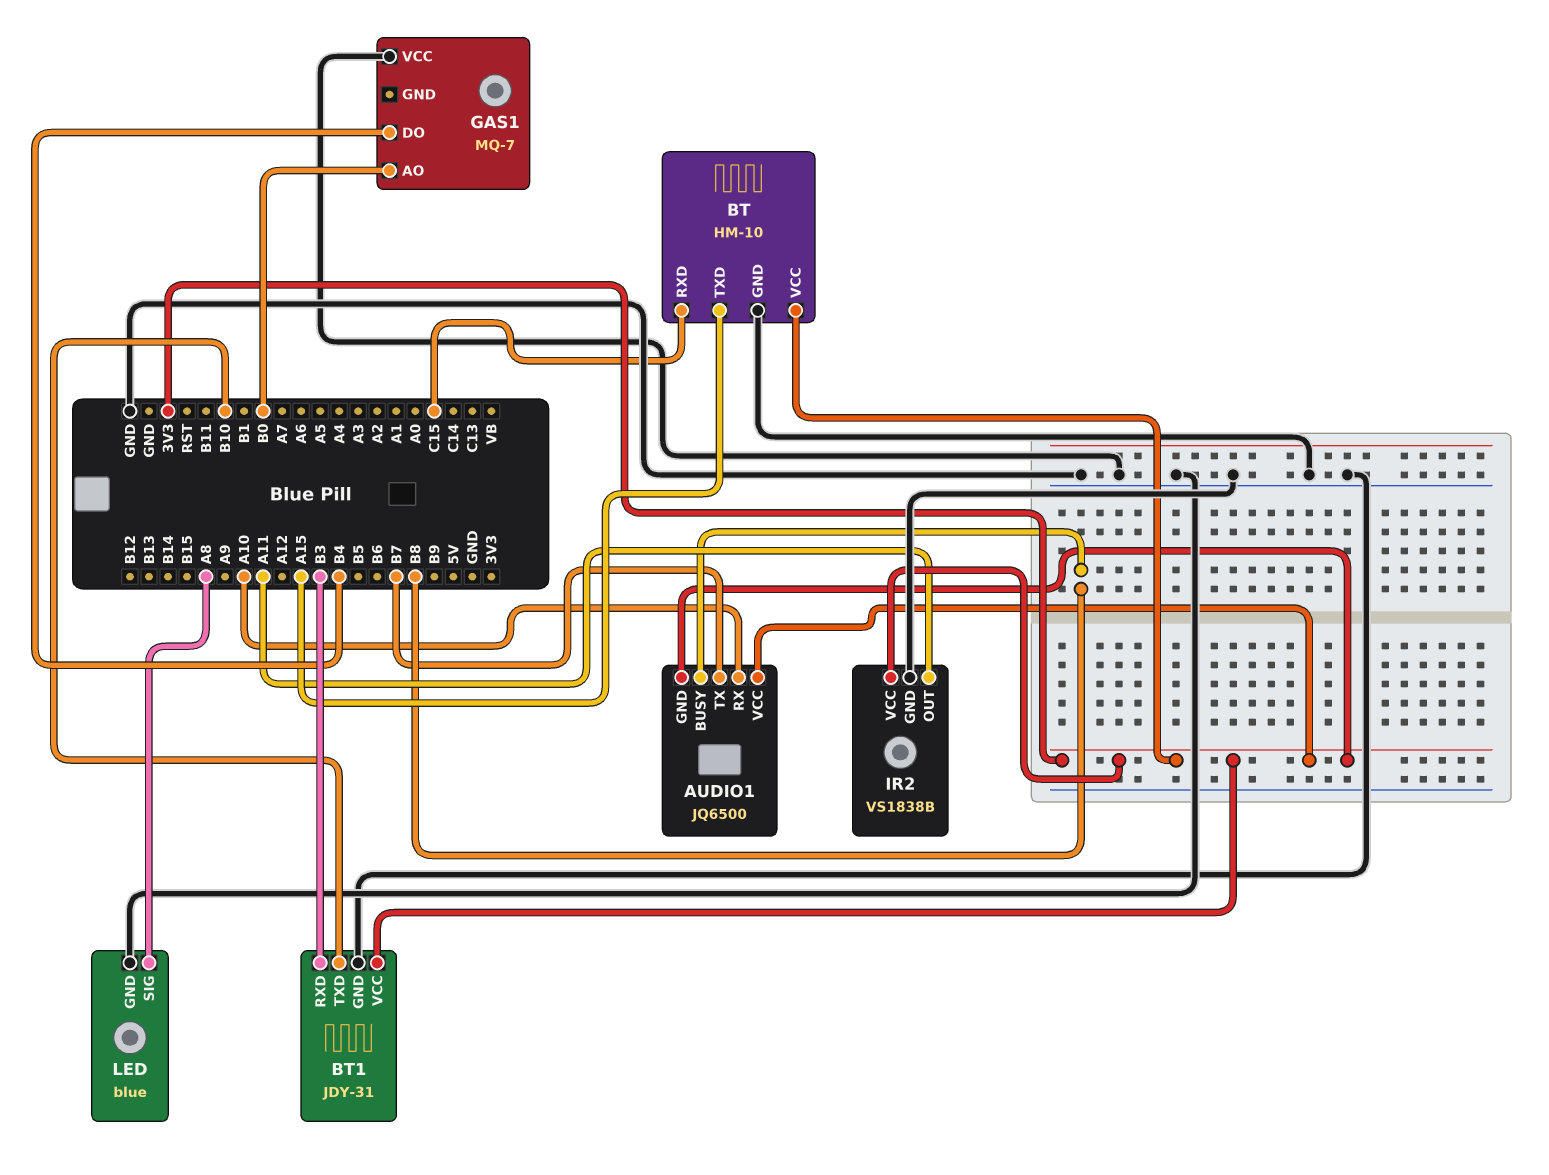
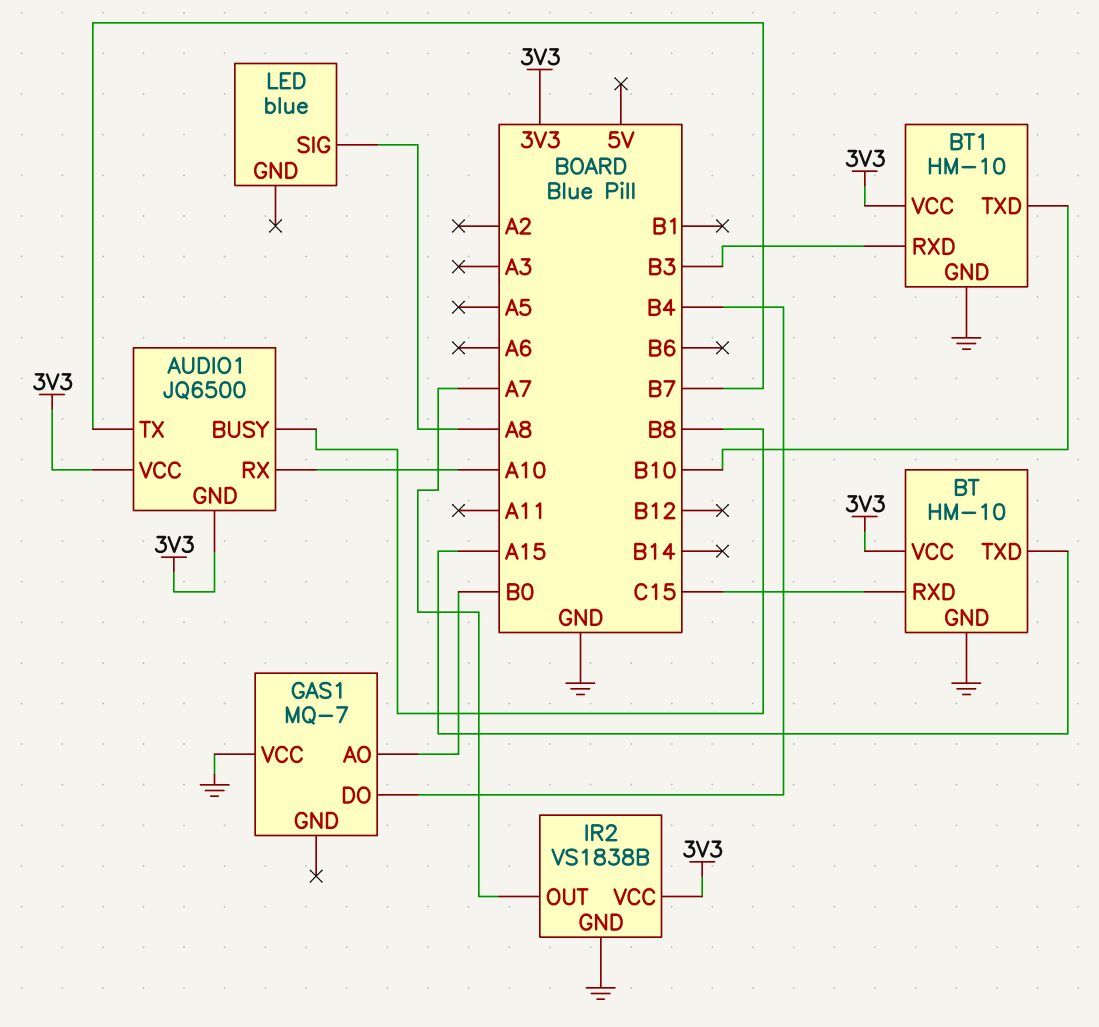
BT1: JDY-31 -> HM-10
IR2 pin OUT: A11 -> A7
LED pin GND: GND -> none

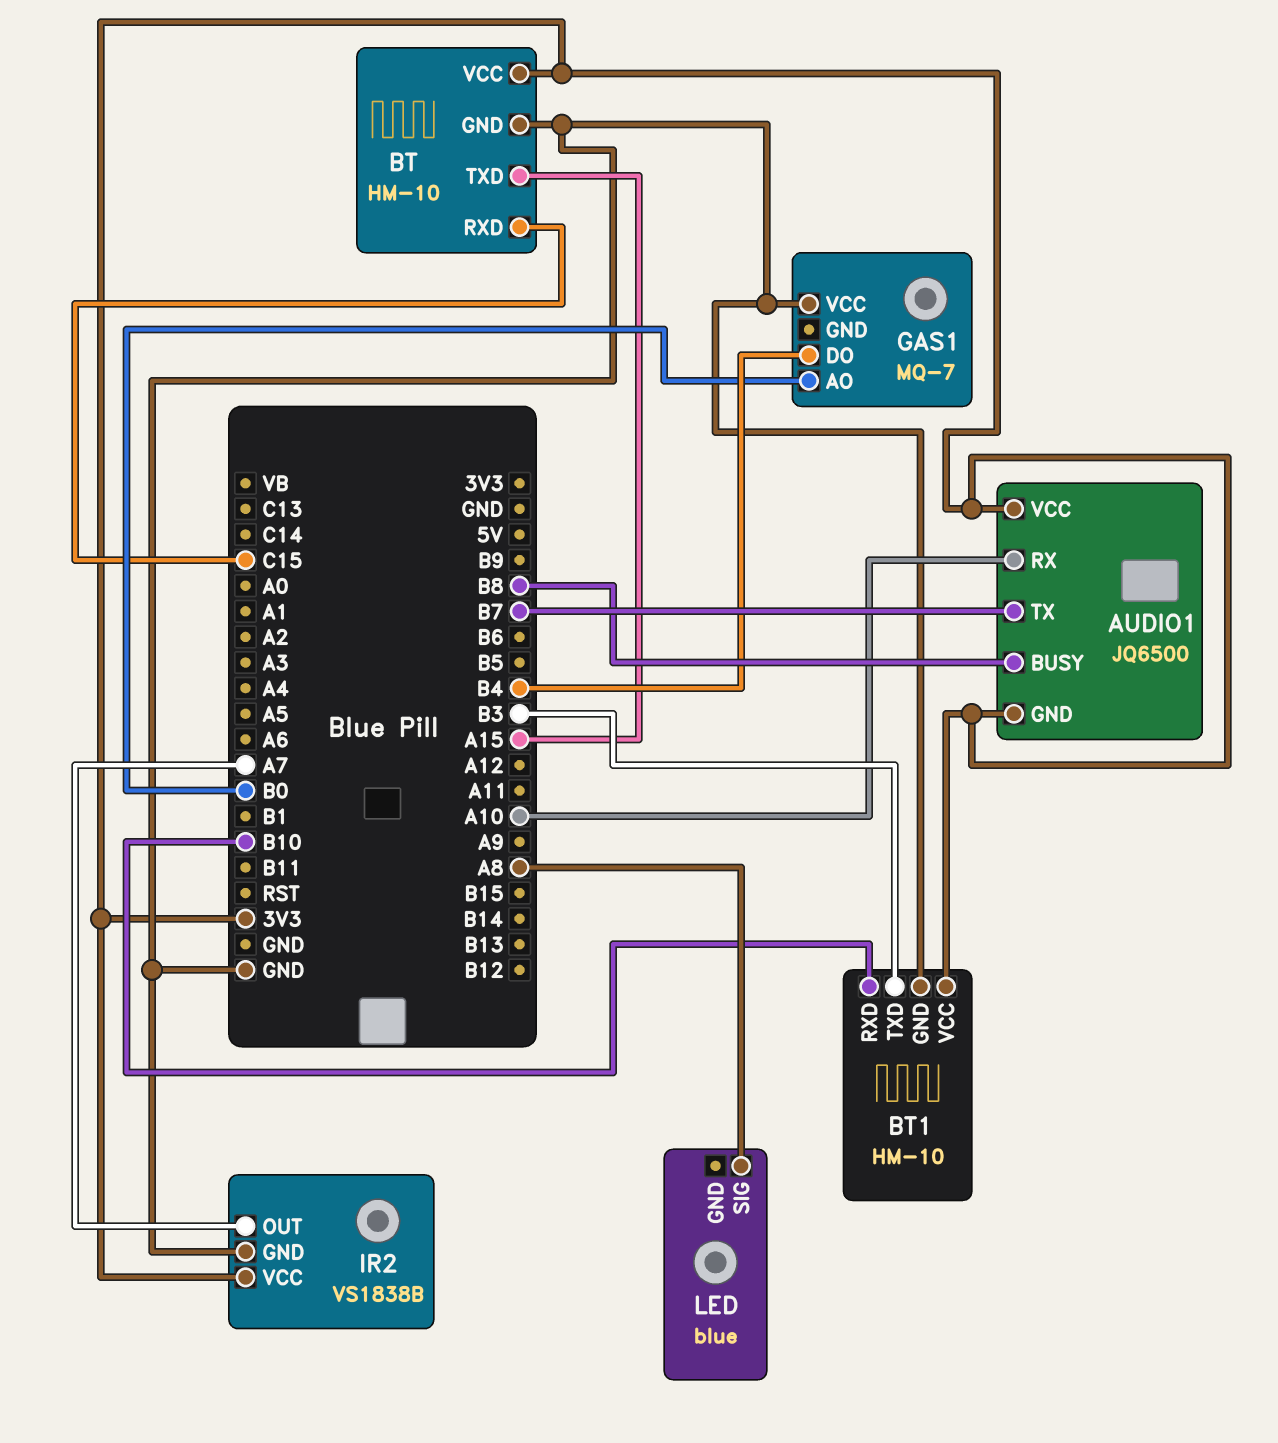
BT1 pin RXD: B3 -> B10
BT1 pin TXD: B10 -> B3

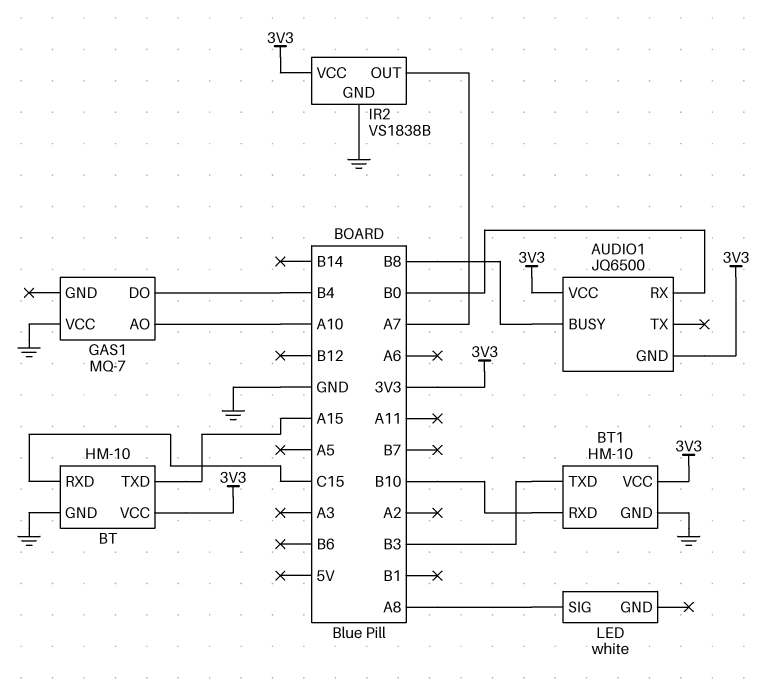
AUDIO1 pin RX: A10 -> B0
AUDIO1 pin TX: B7 -> none
GAS1 pin AO: B0 -> A10
LED: blue -> white

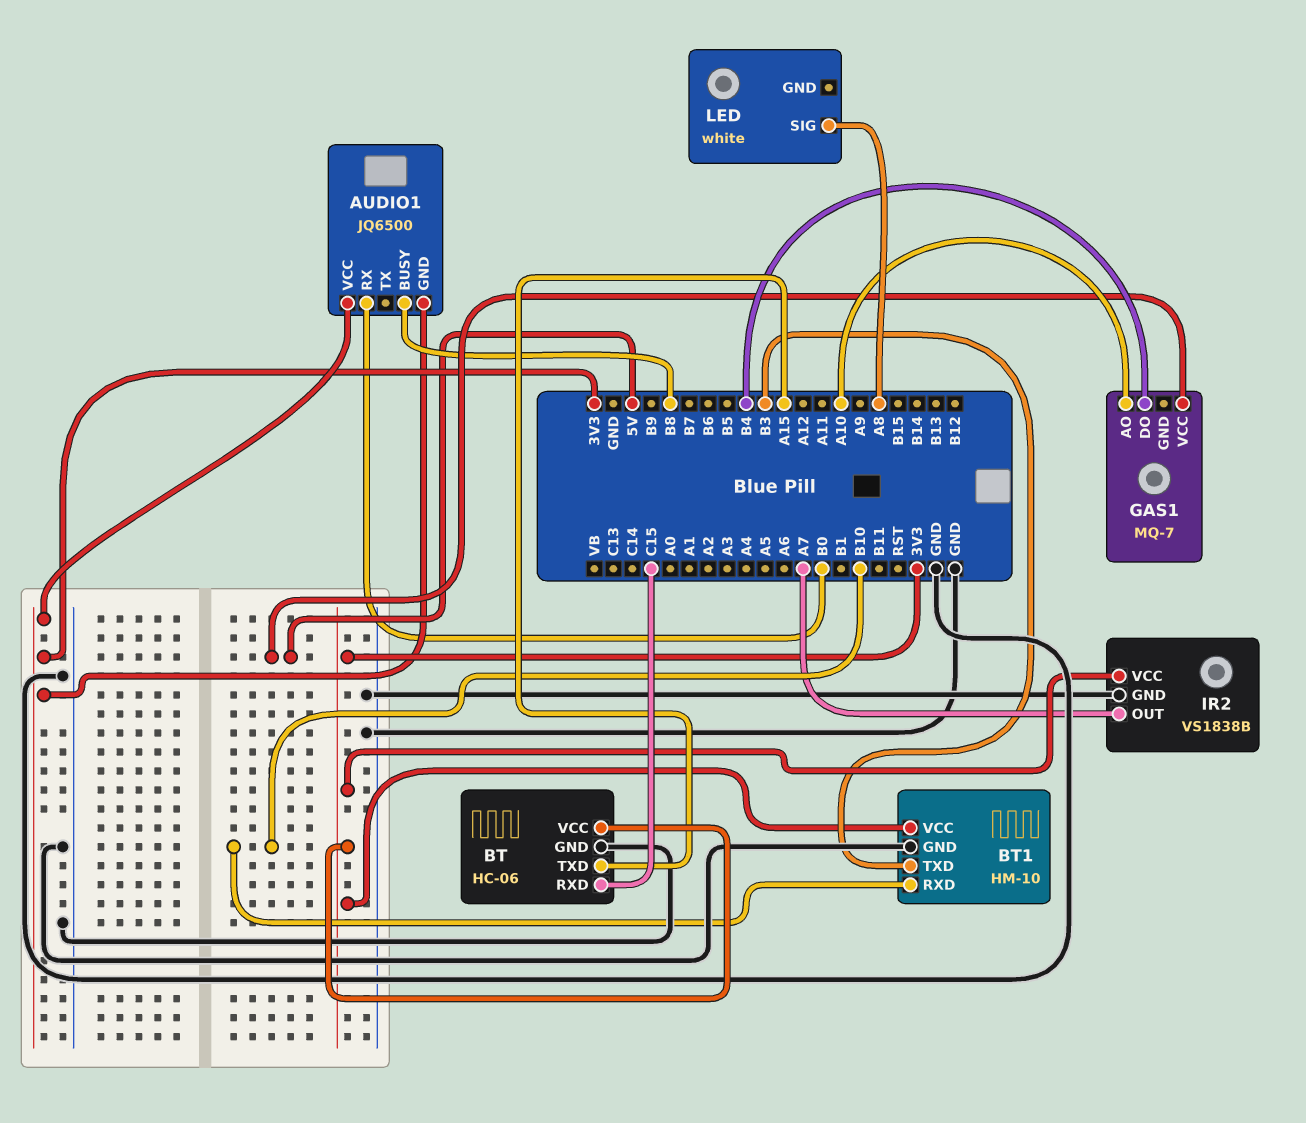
BT: HM-10 -> HC-06
GAS1 pin VCC: GND -> 5V

